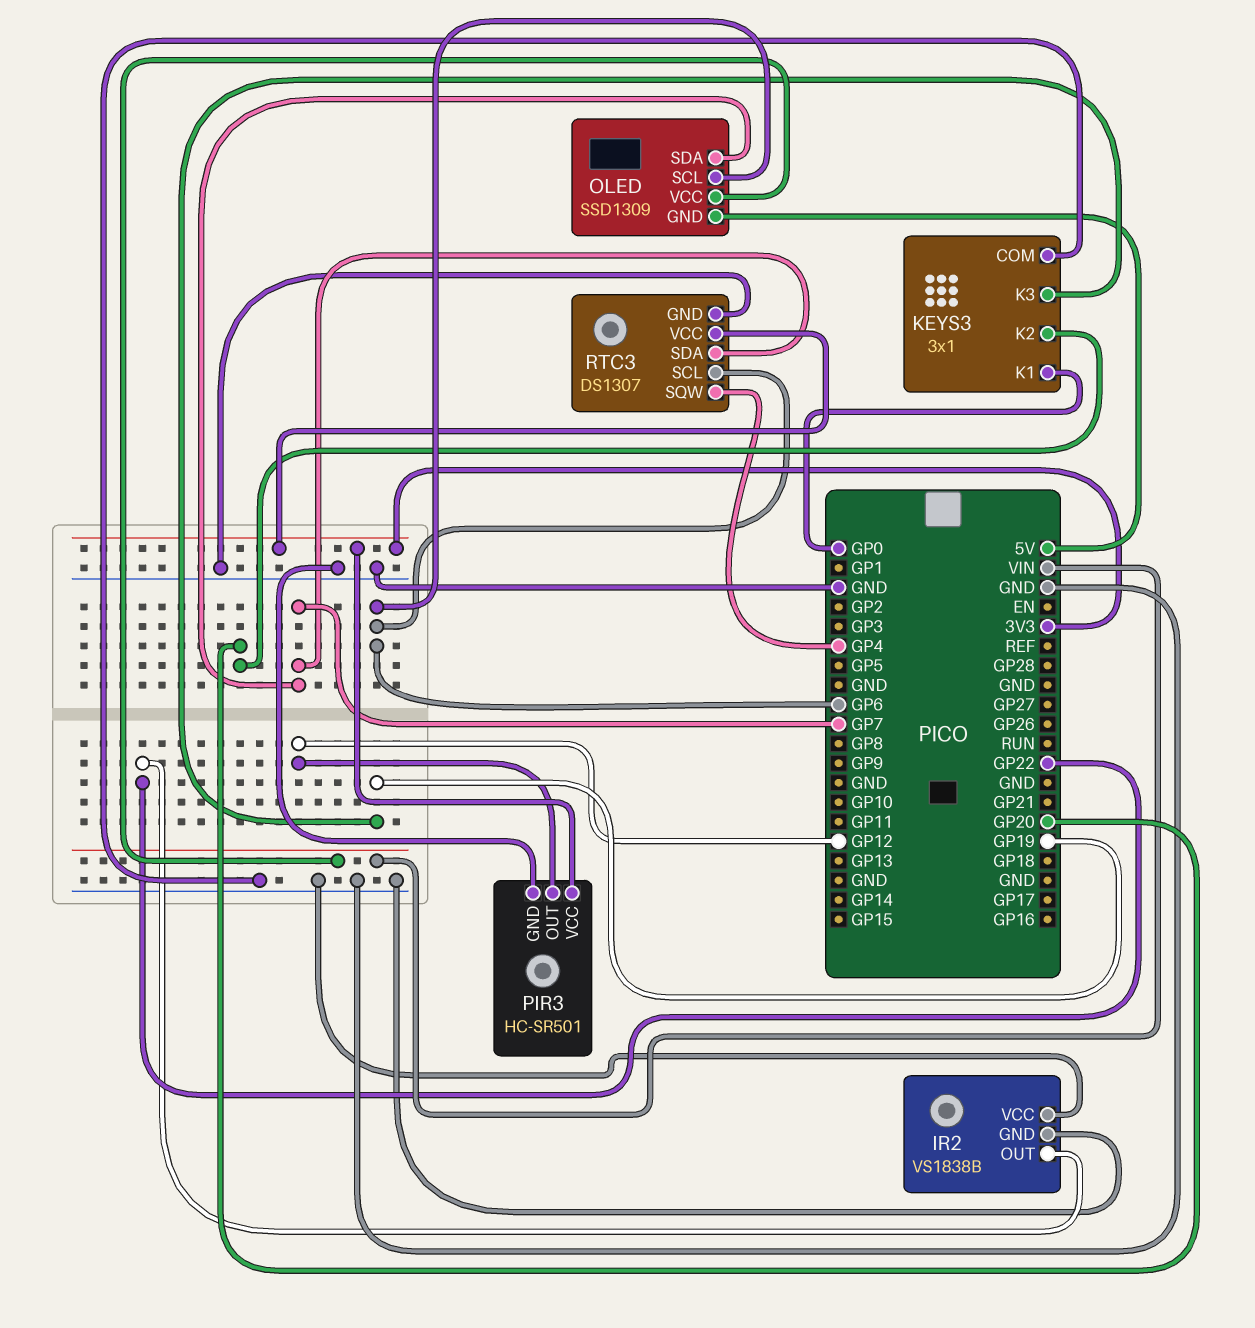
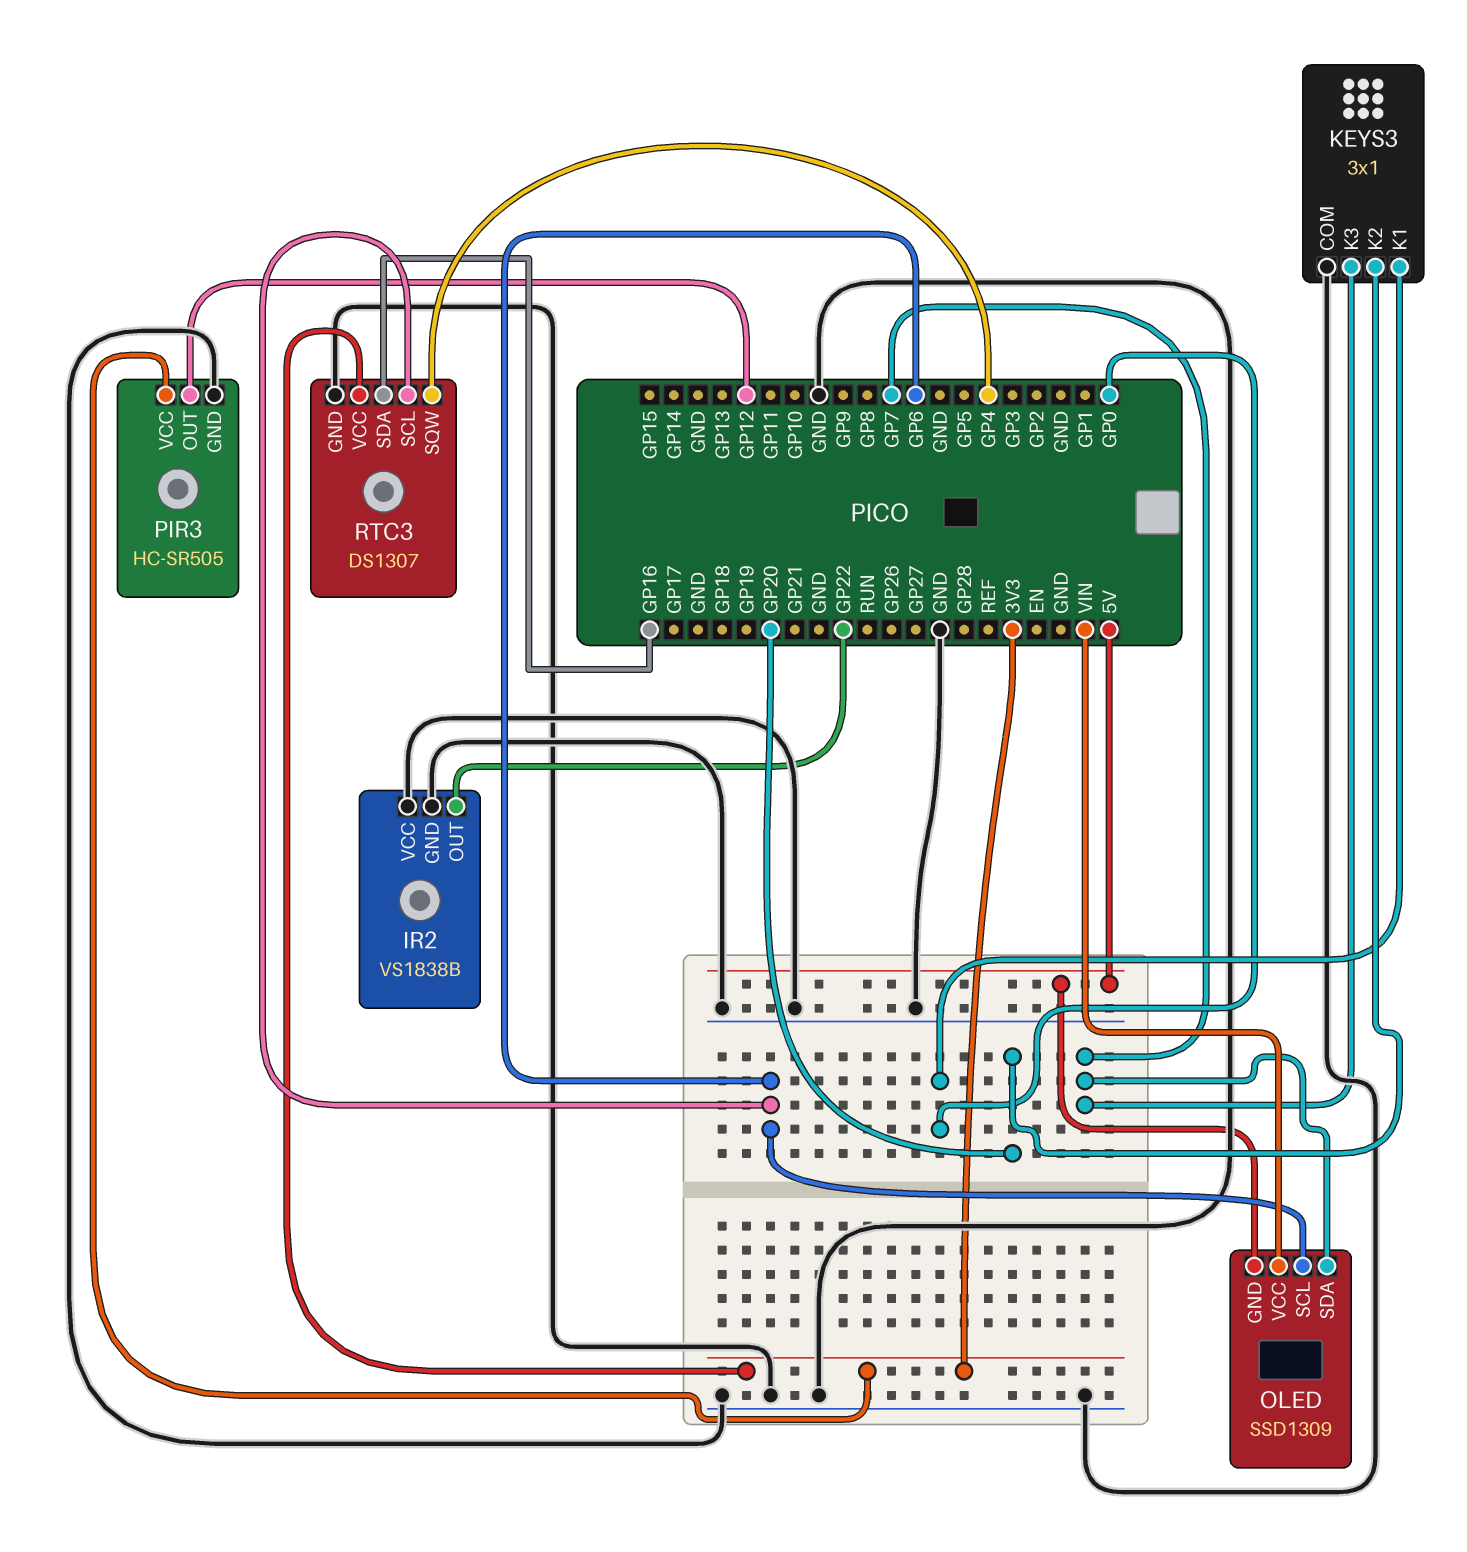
KEYS3 pin K3: GP19 -> GP7
PIR3: HC-SR501 -> HC-SR505
RTC3 pin SDA: GP7 -> GP16

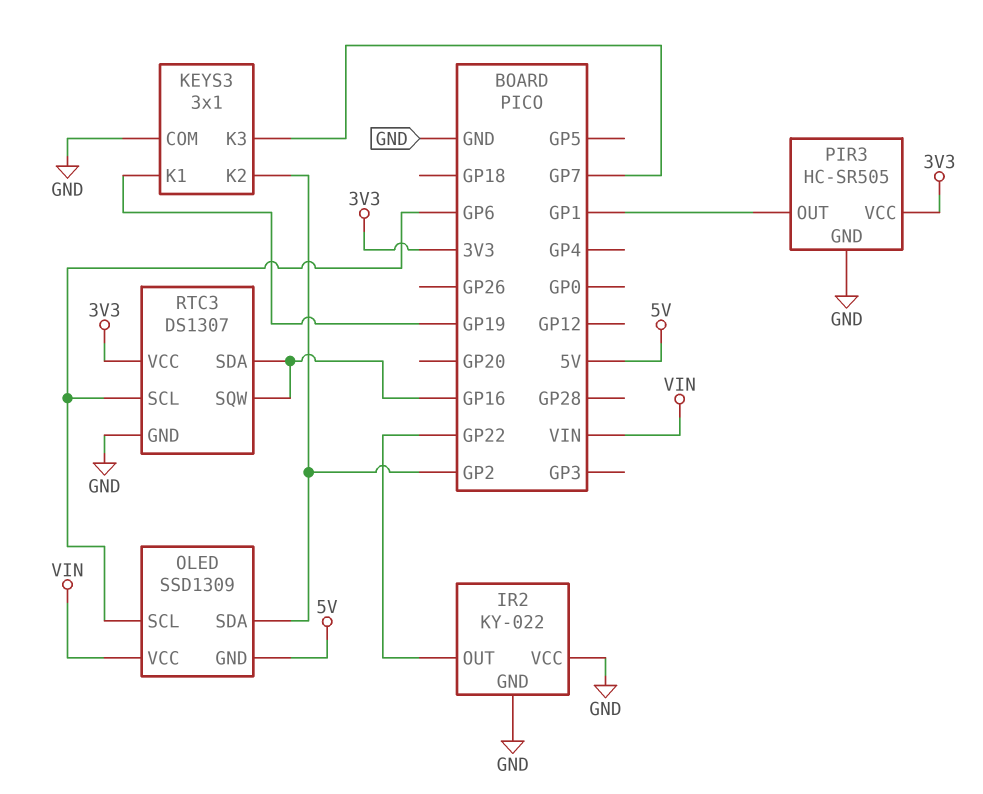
IR2: VS1838B -> KY-022
KEYS3 pin K1: GP0 -> GP19
KEYS3 pin K2: GP20 -> GP2
OLED pin SDA: GP7 -> GP2
PIR3 pin OUT: GP12 -> GP1
RTC3 pin SQW: GP4 -> GP16

